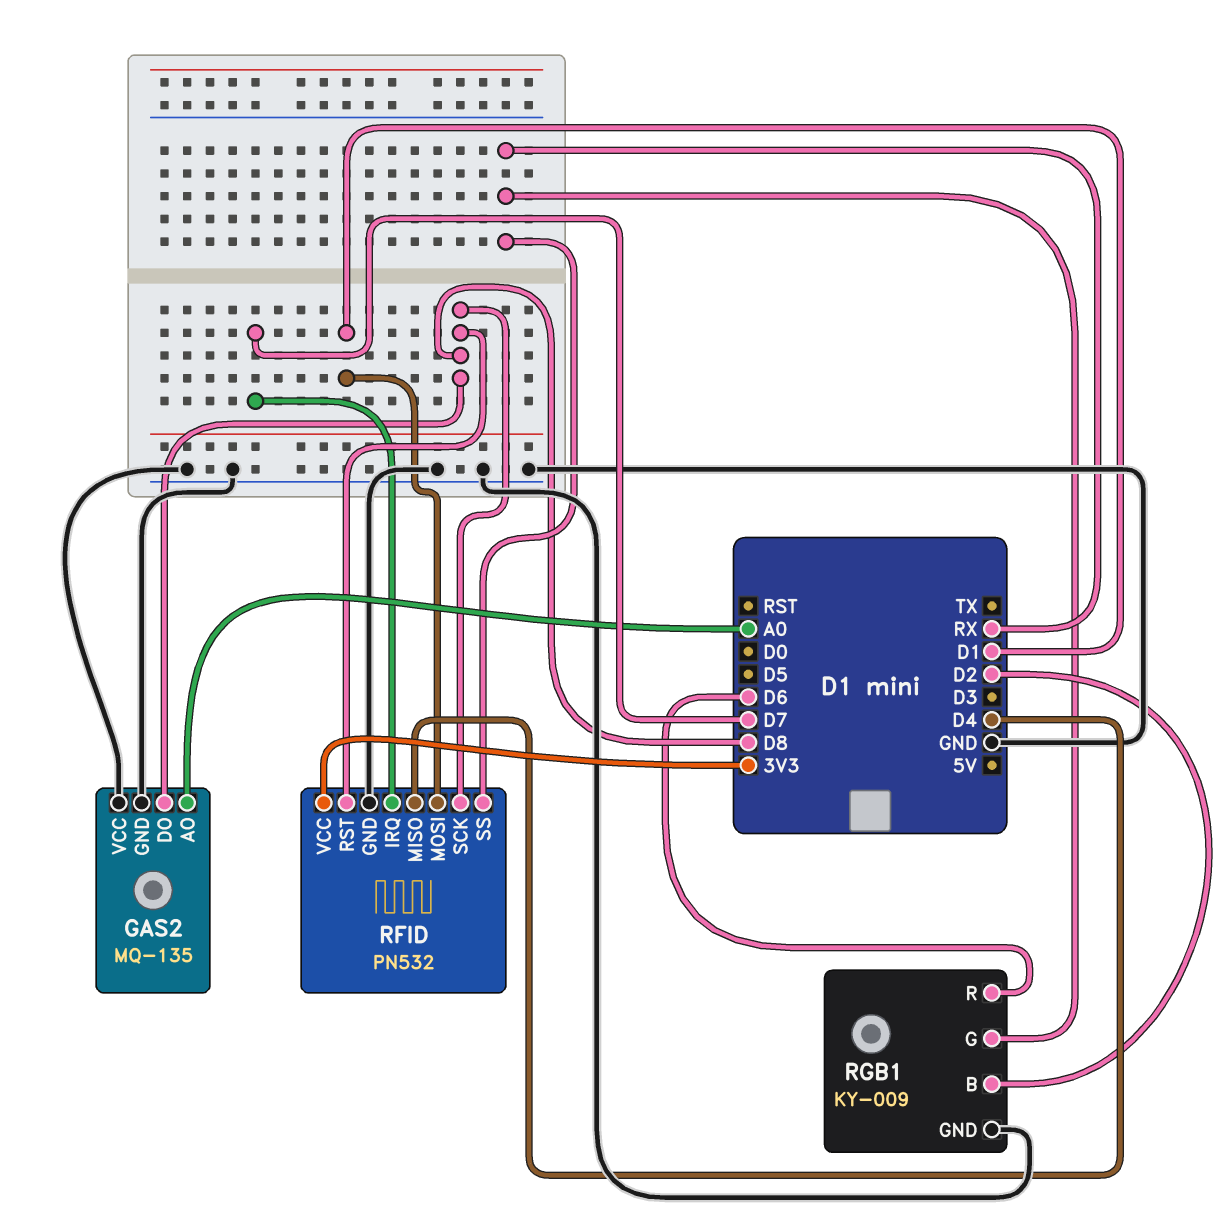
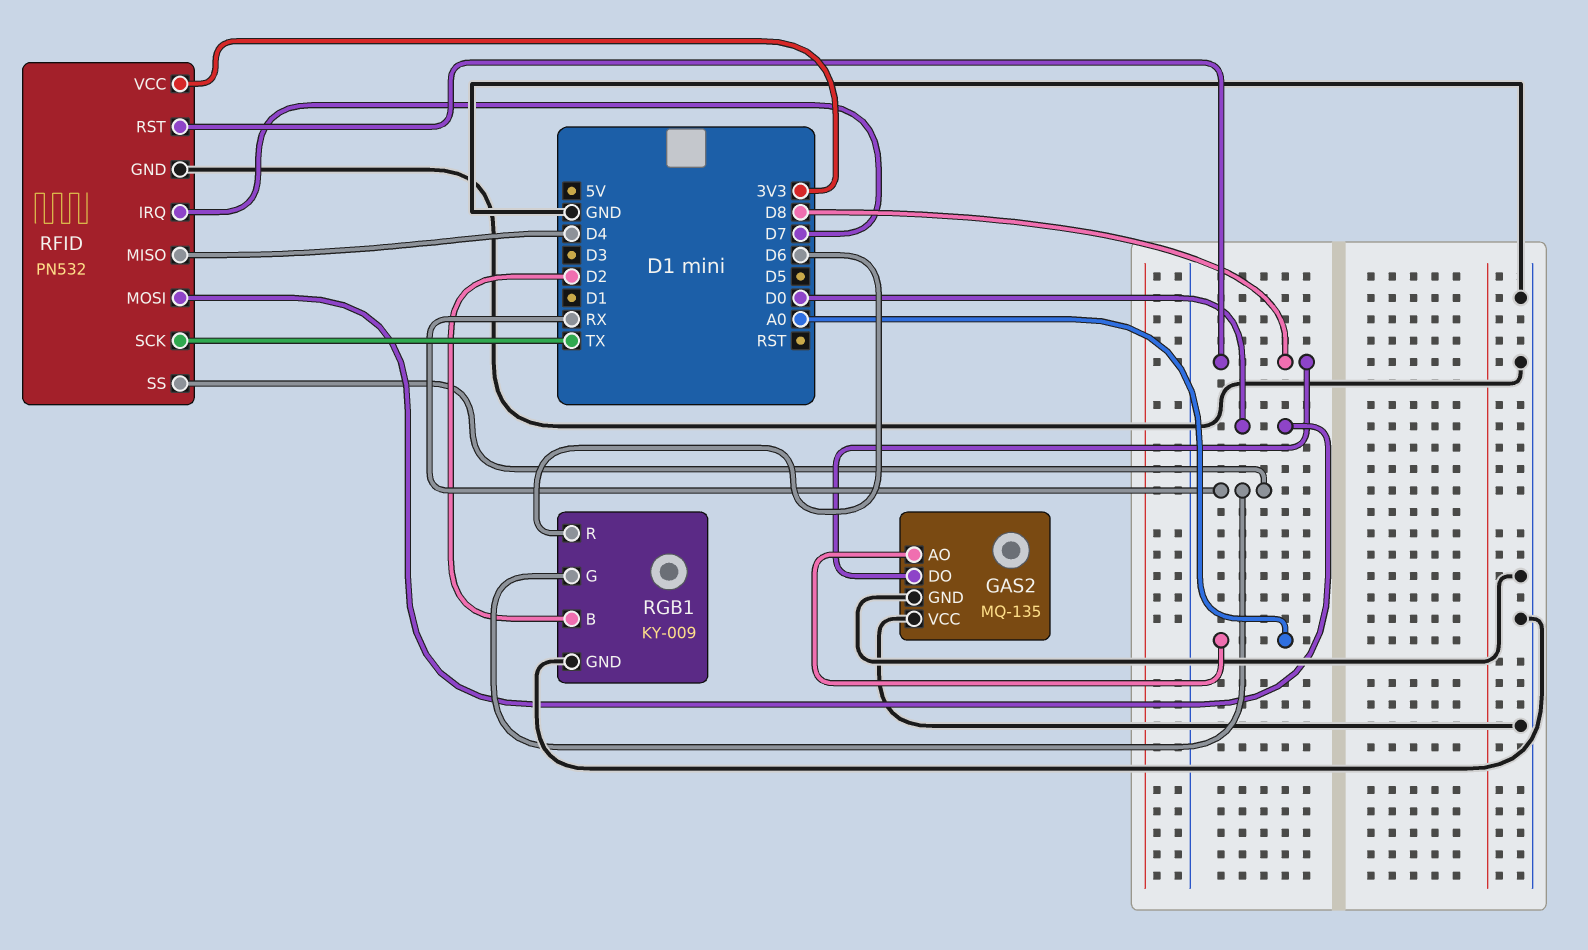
RFID pin MOSI: D1 -> D0
RFID pin SCK: D8 -> TX

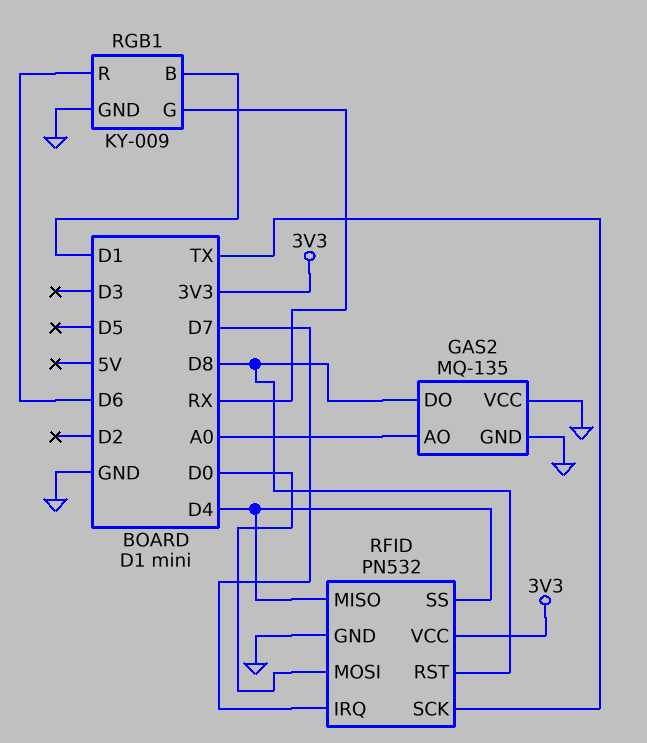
RFID pin SS: RX -> D4
RGB1 pin B: D2 -> D1

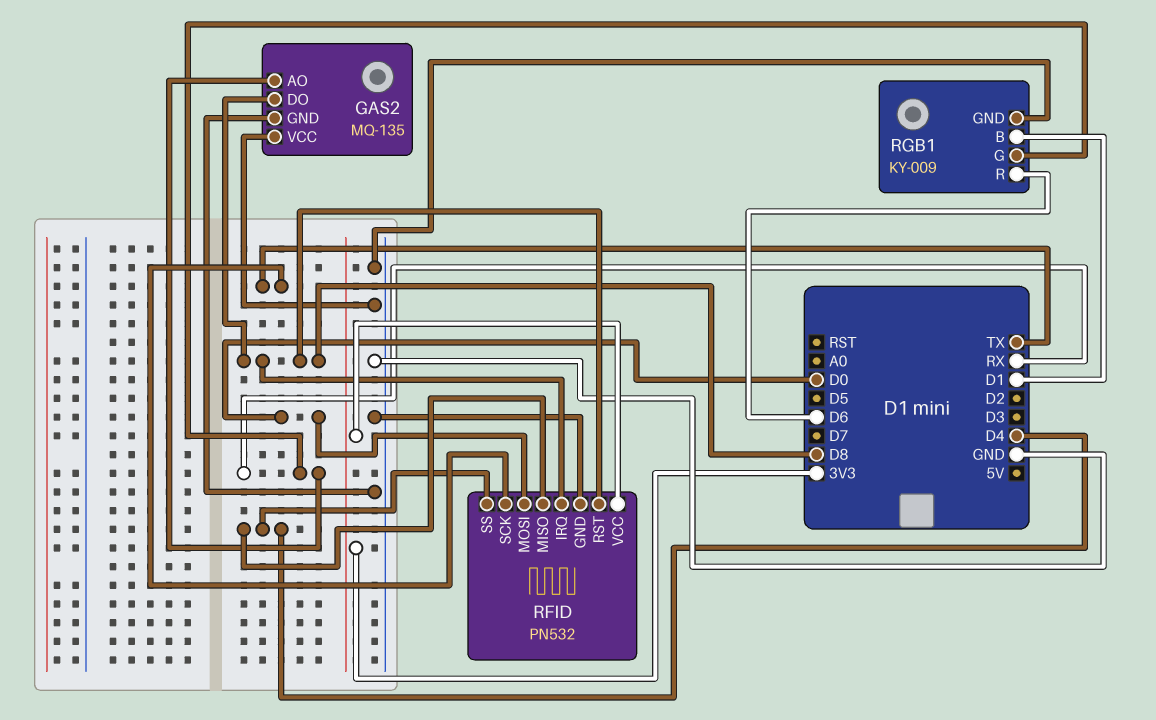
GAS2 pin AO: A0 -> RX
RFID pin IRQ: D7 -> D8

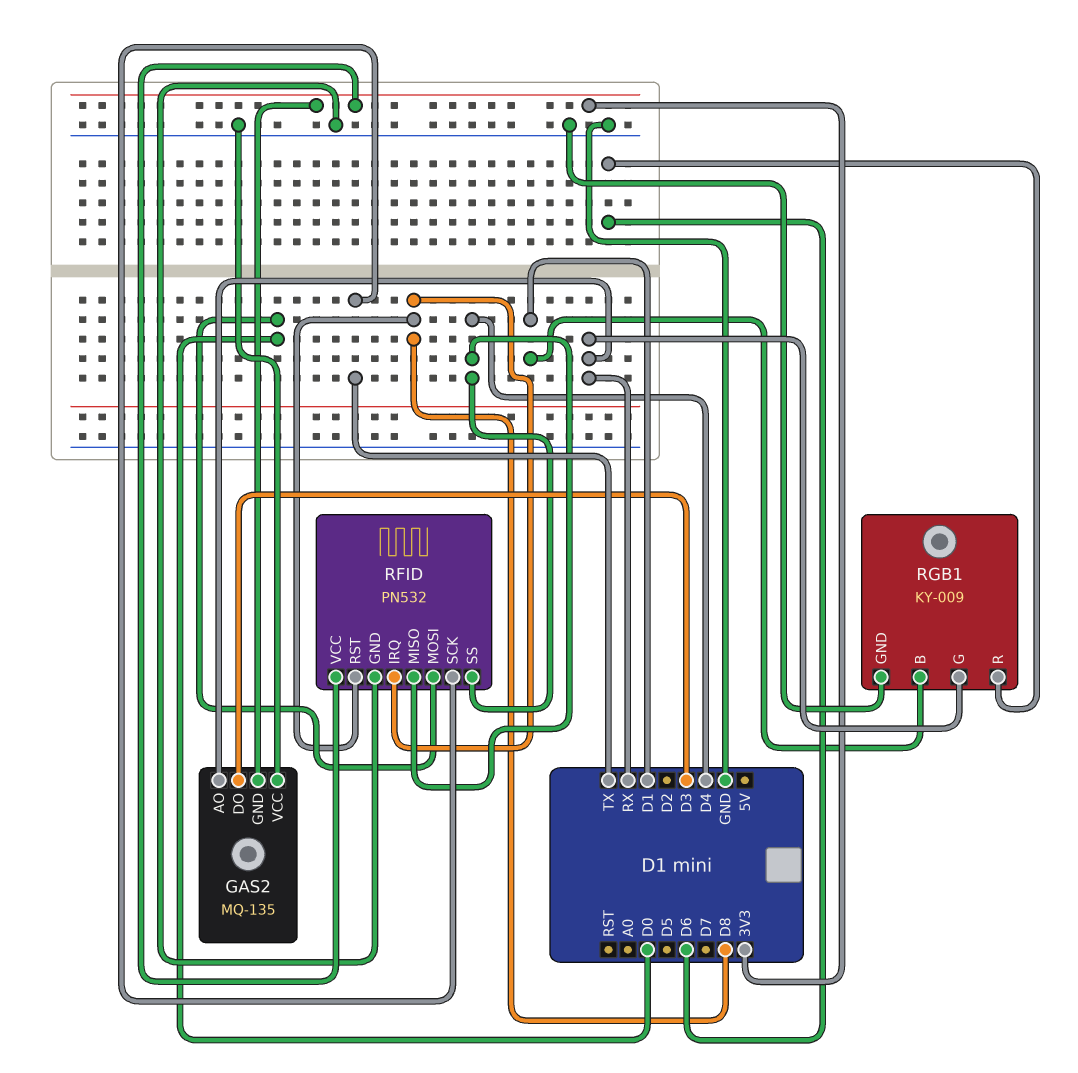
GAS2 pin DO: D8 -> D3
GAS2 pin GND: GND -> 3V3

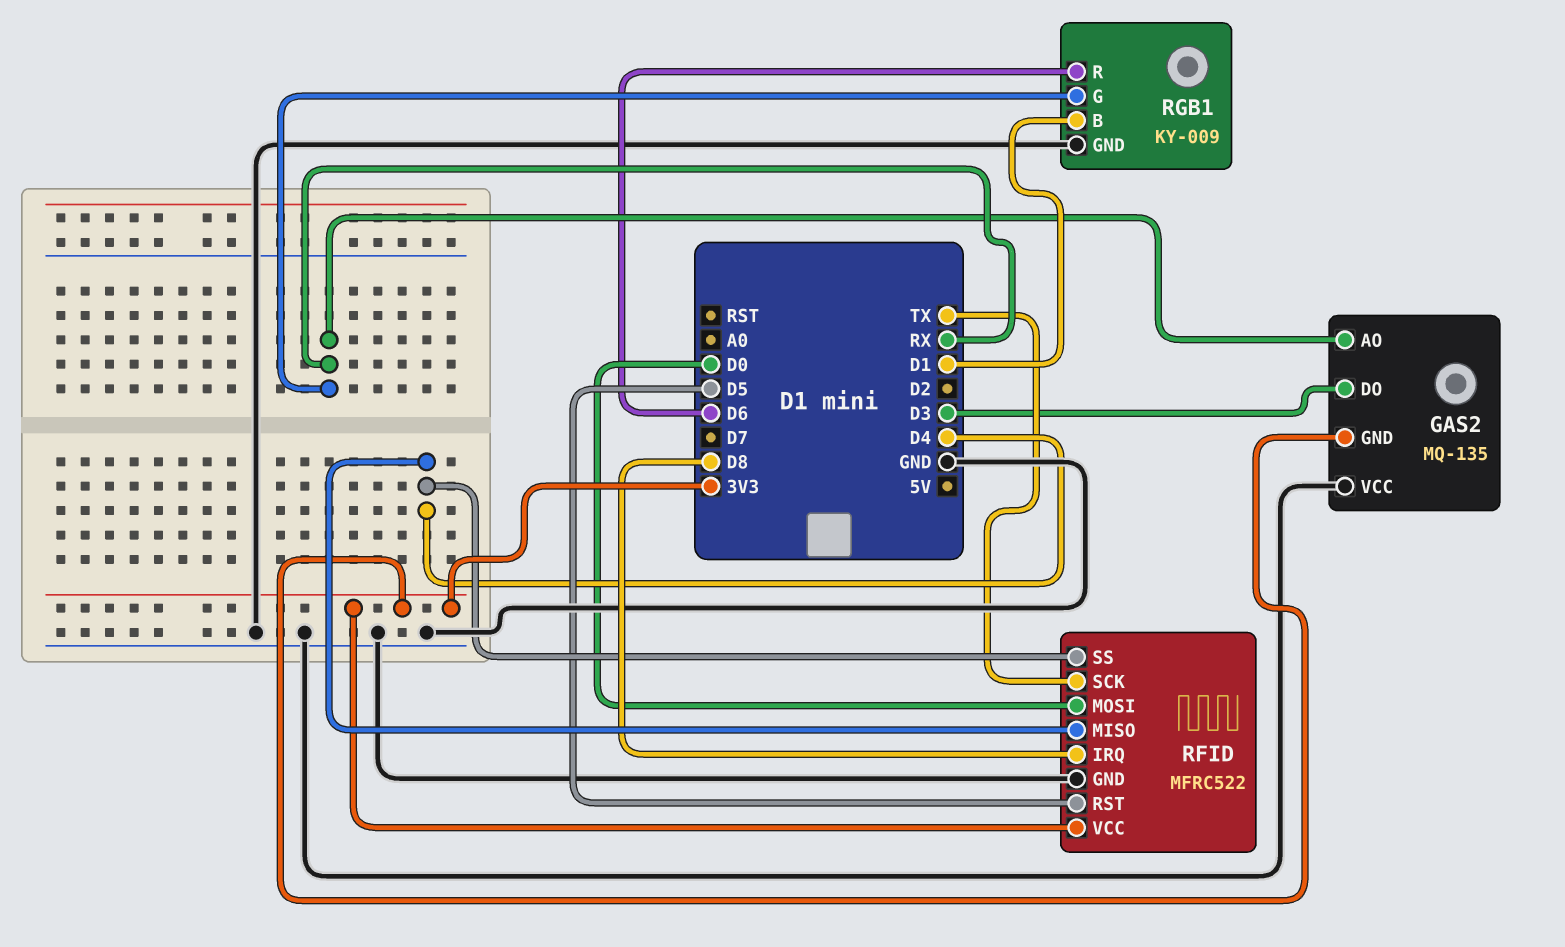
RFID: PN532 -> MFRC522
RFID pin RST: D8 -> D5

